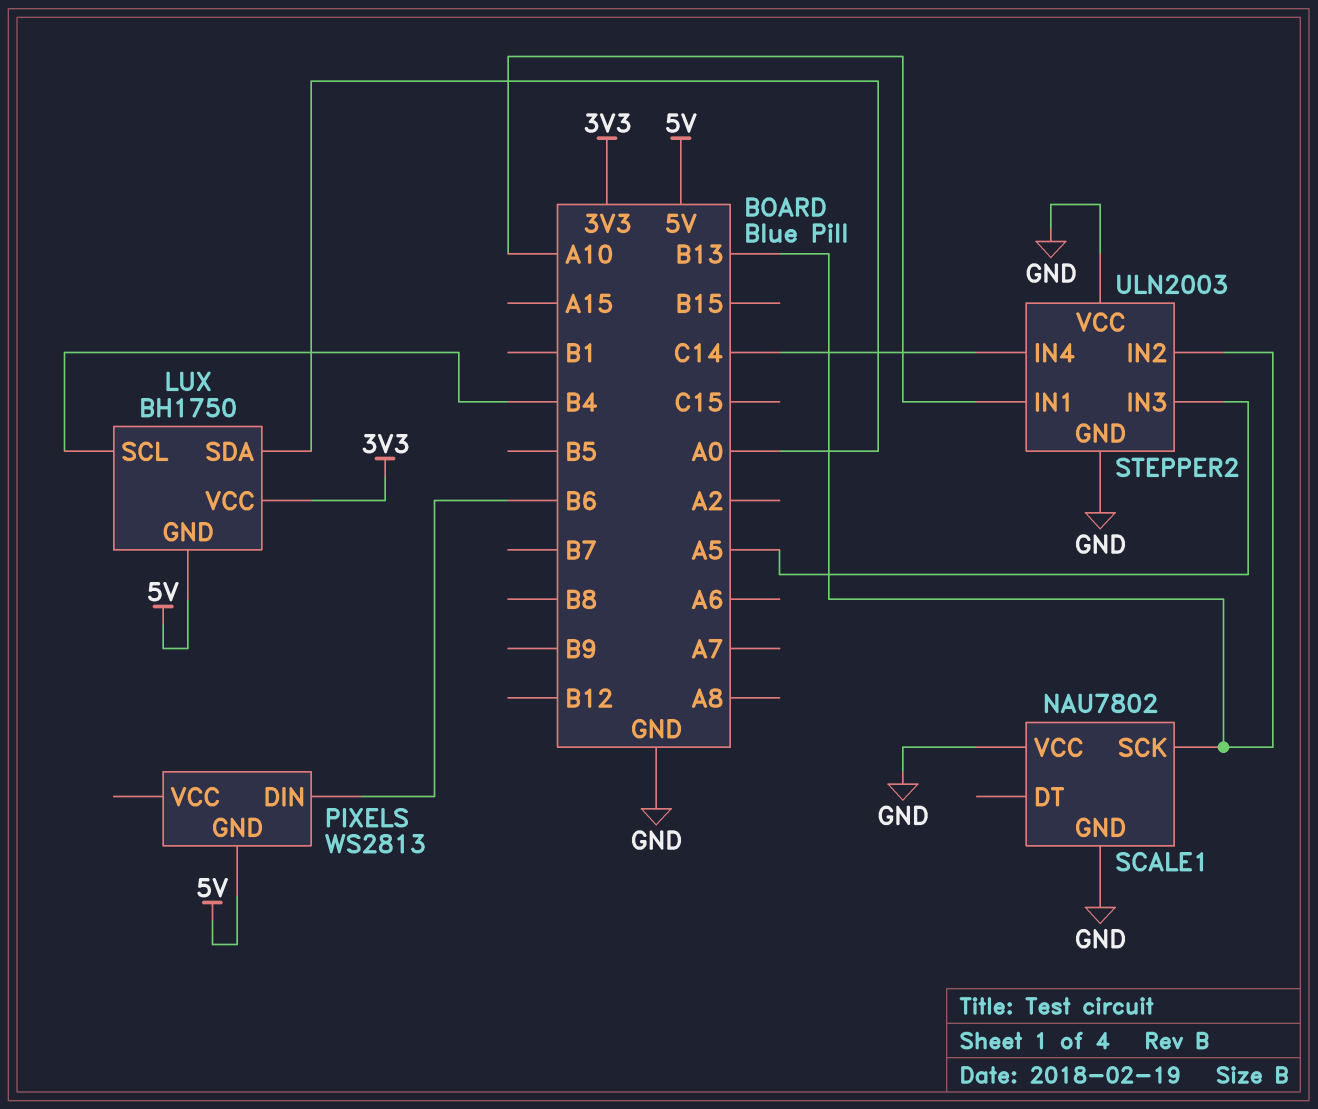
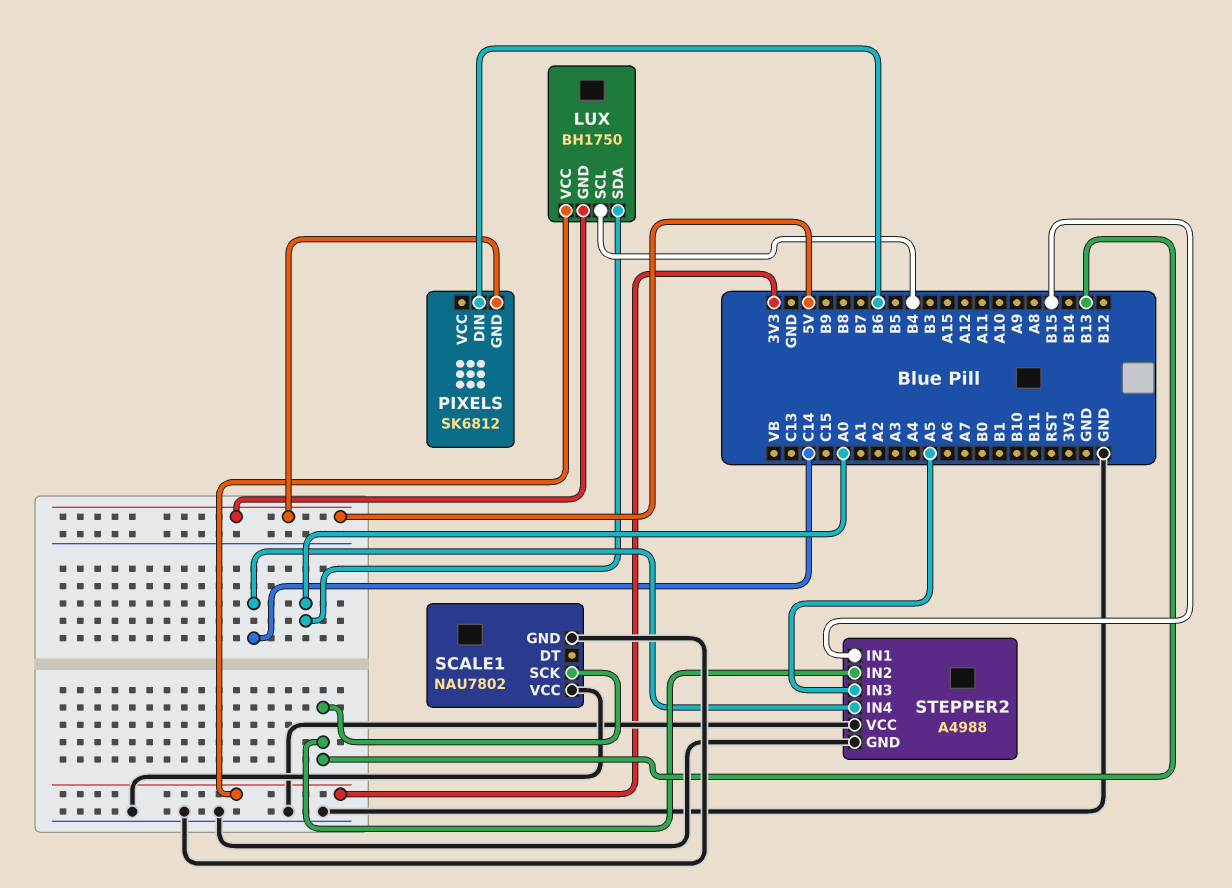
PIXELS: WS2813 -> SK6812
STEPPER2: ULN2003 -> A4988
STEPPER2 pin IN1: A10 -> B15

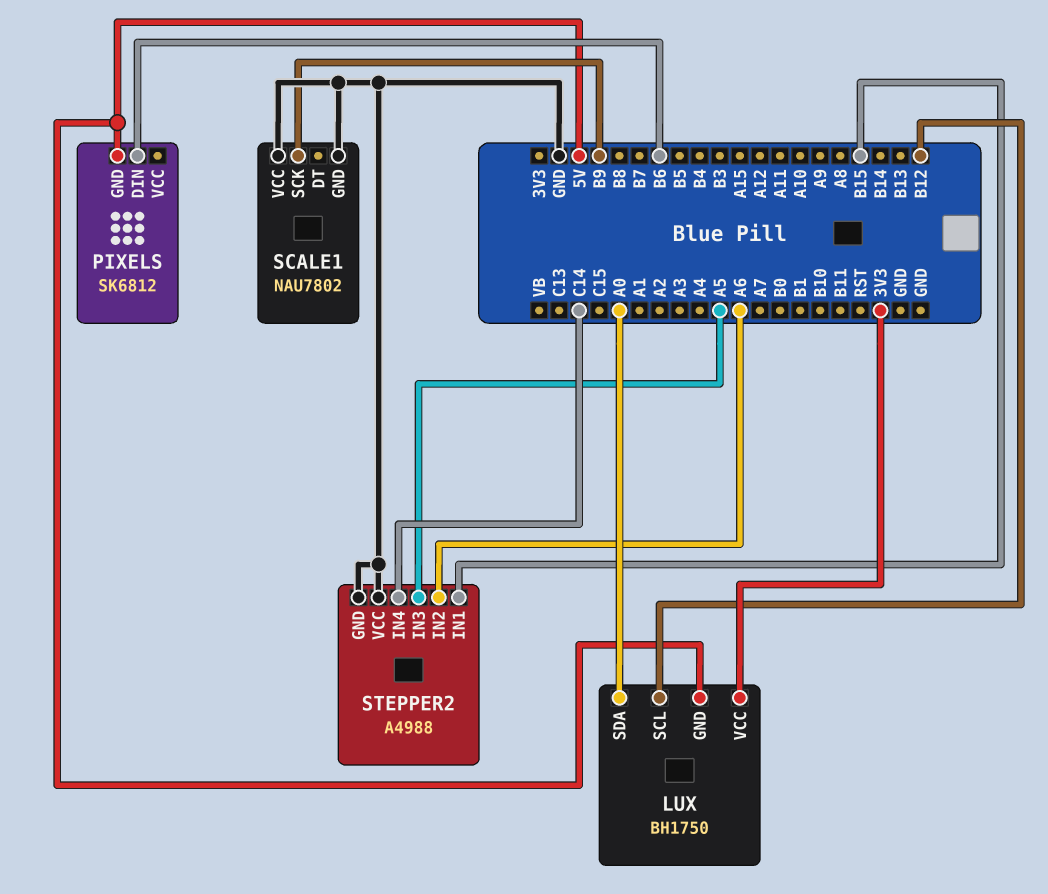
LUX pin SCL: B4 -> B12
SCALE1 pin SCK: B13 -> B9
STEPPER2 pin IN2: B13 -> A6

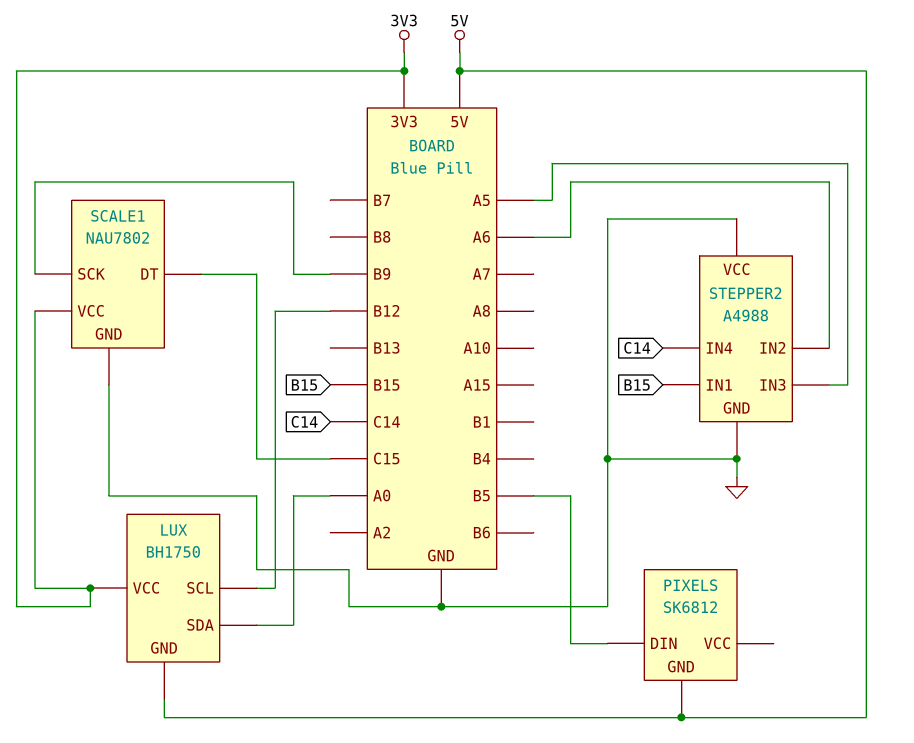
PIXELS pin DIN: B6 -> B5
SCALE1 pin DT: none -> C15
SCALE1 pin VCC: GND -> 3V3

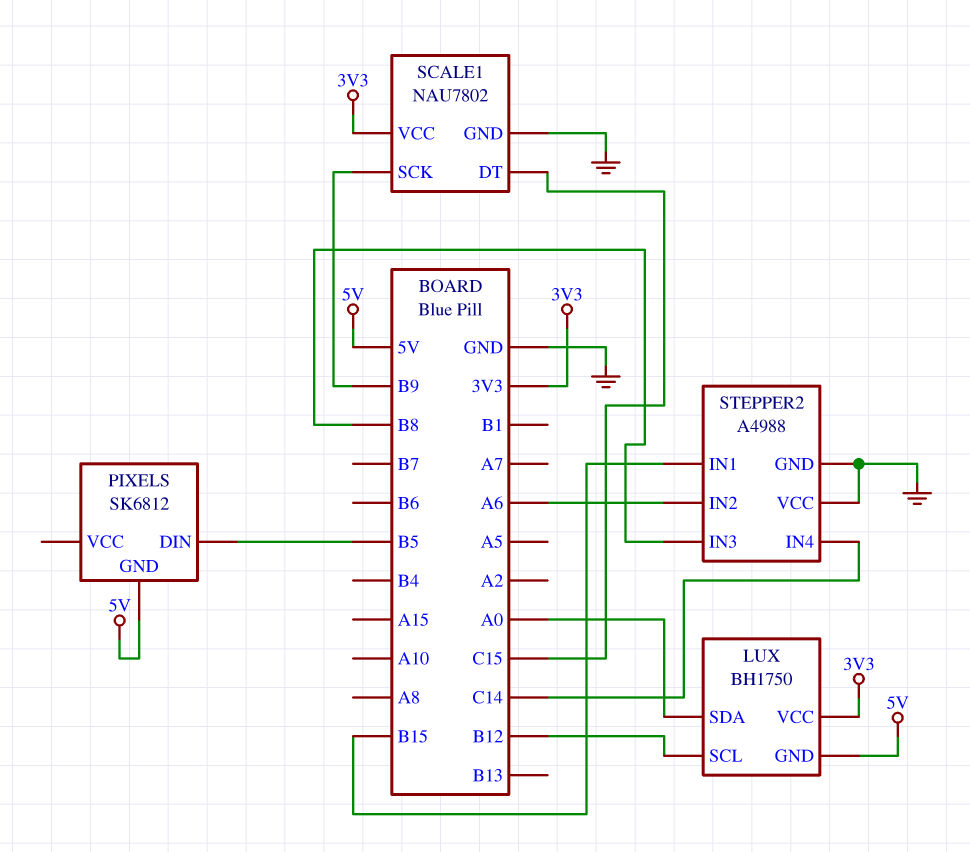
STEPPER2 pin IN3: A5 -> B8

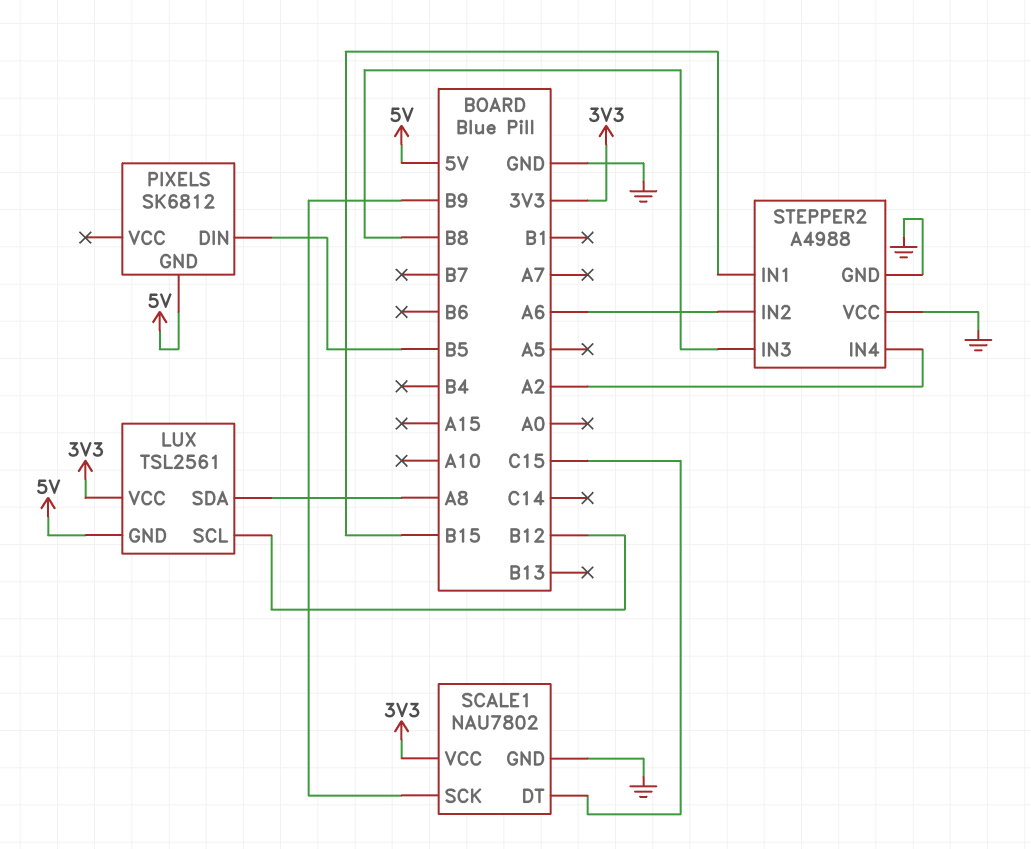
LUX: BH1750 -> TSL2561
LUX pin SDA: A0 -> A8
STEPPER2 pin IN4: C14 -> A2

